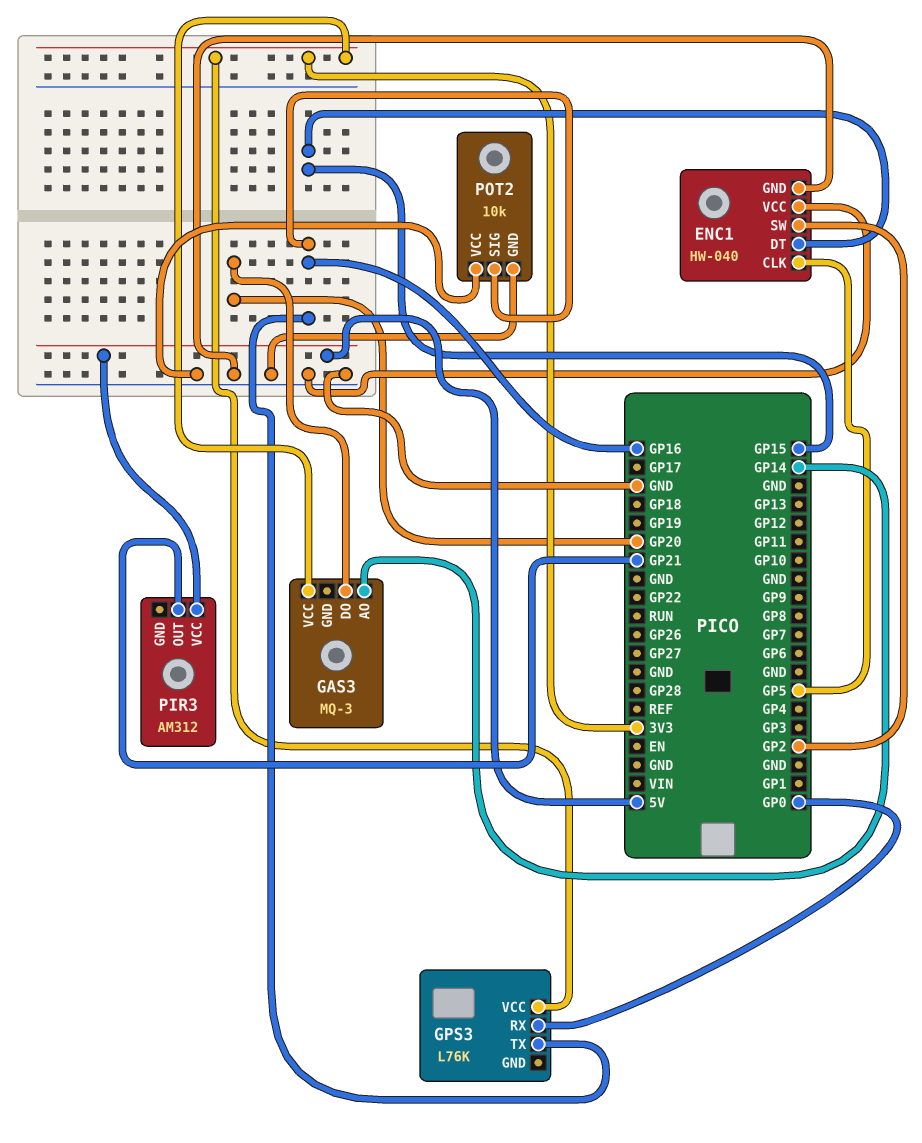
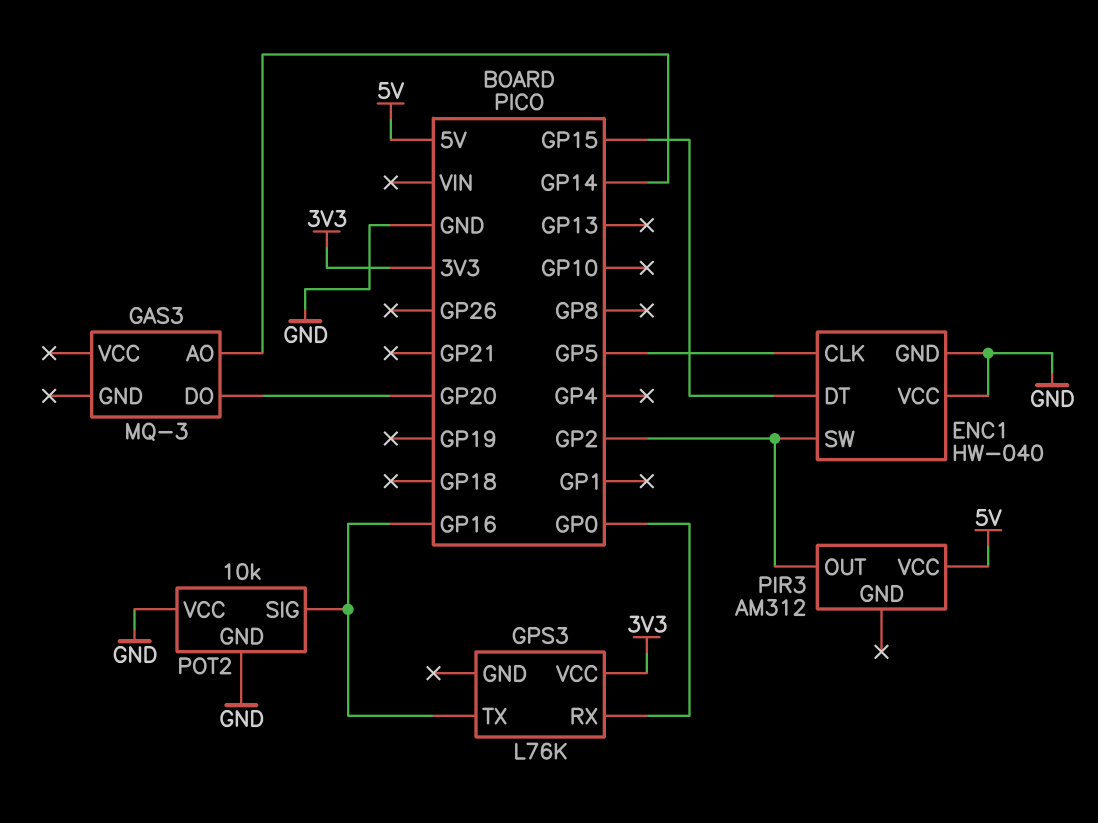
GAS3 pin VCC: 3V3 -> none
PIR3 pin OUT: GP21 -> GP2

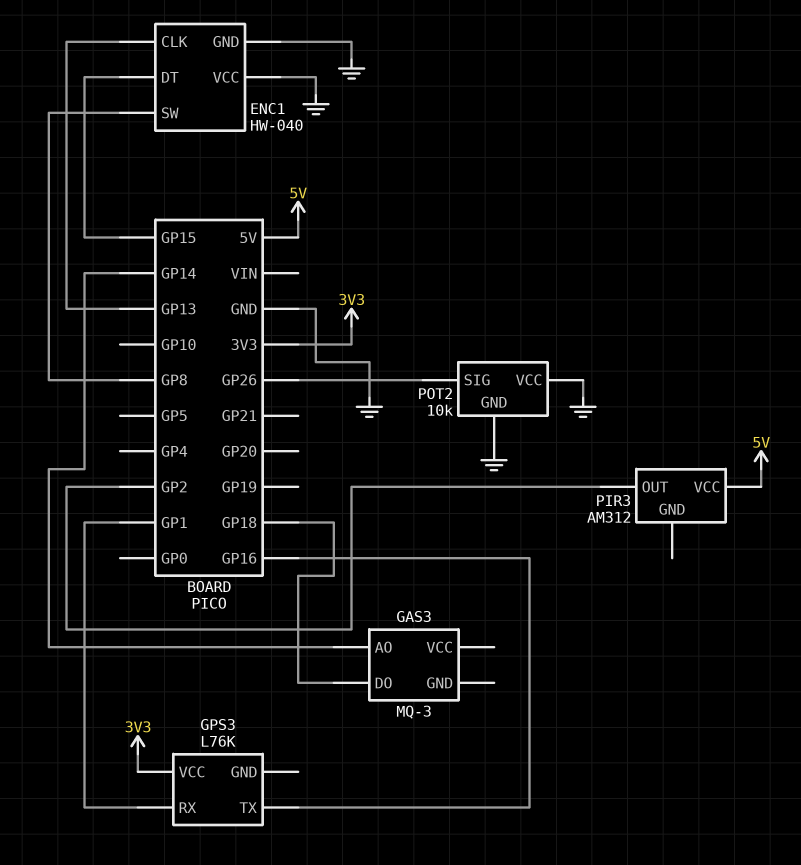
ENC1 pin CLK: GP5 -> GP13
ENC1 pin SW: GP2 -> GP8
GAS3 pin DO: GP20 -> GP18
GPS3 pin RX: GP0 -> GP1
POT2 pin SIG: GP16 -> GP26

